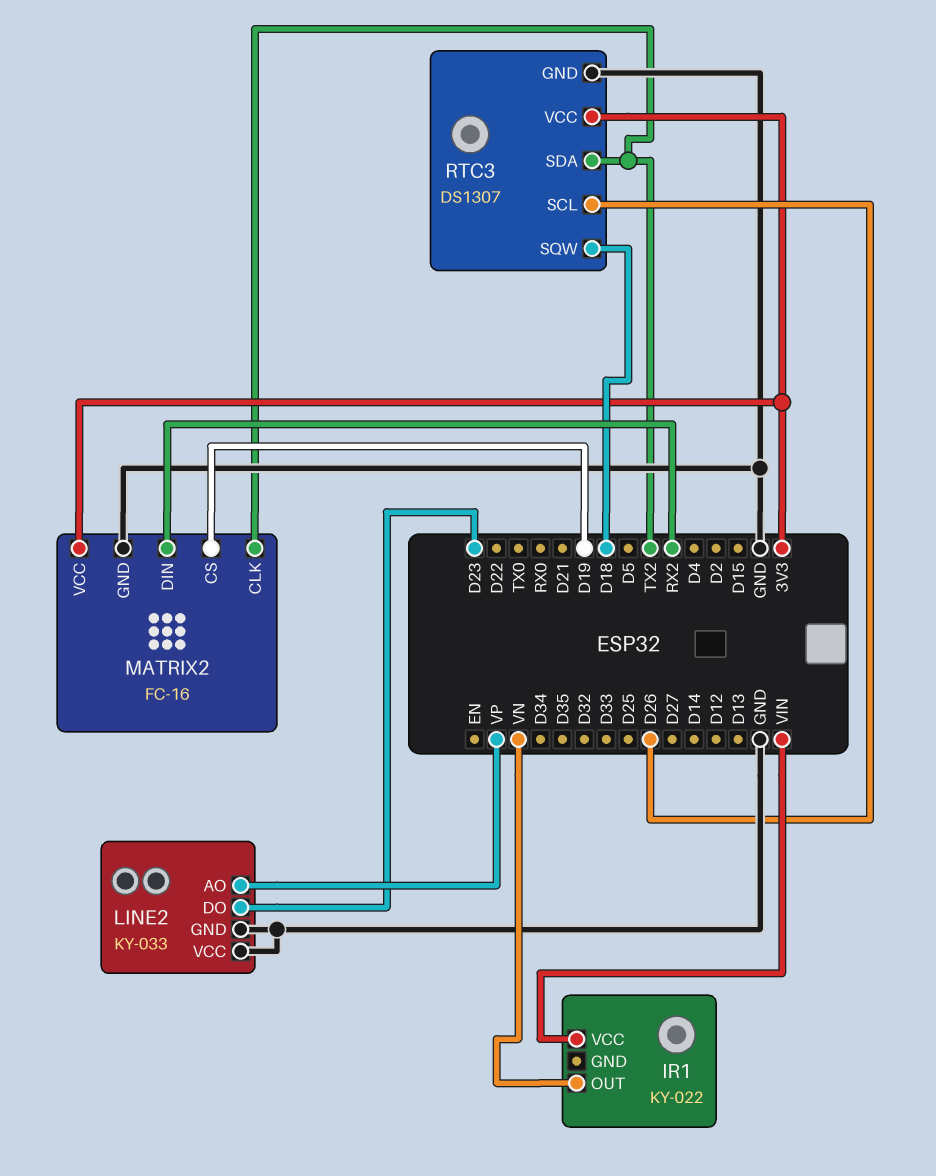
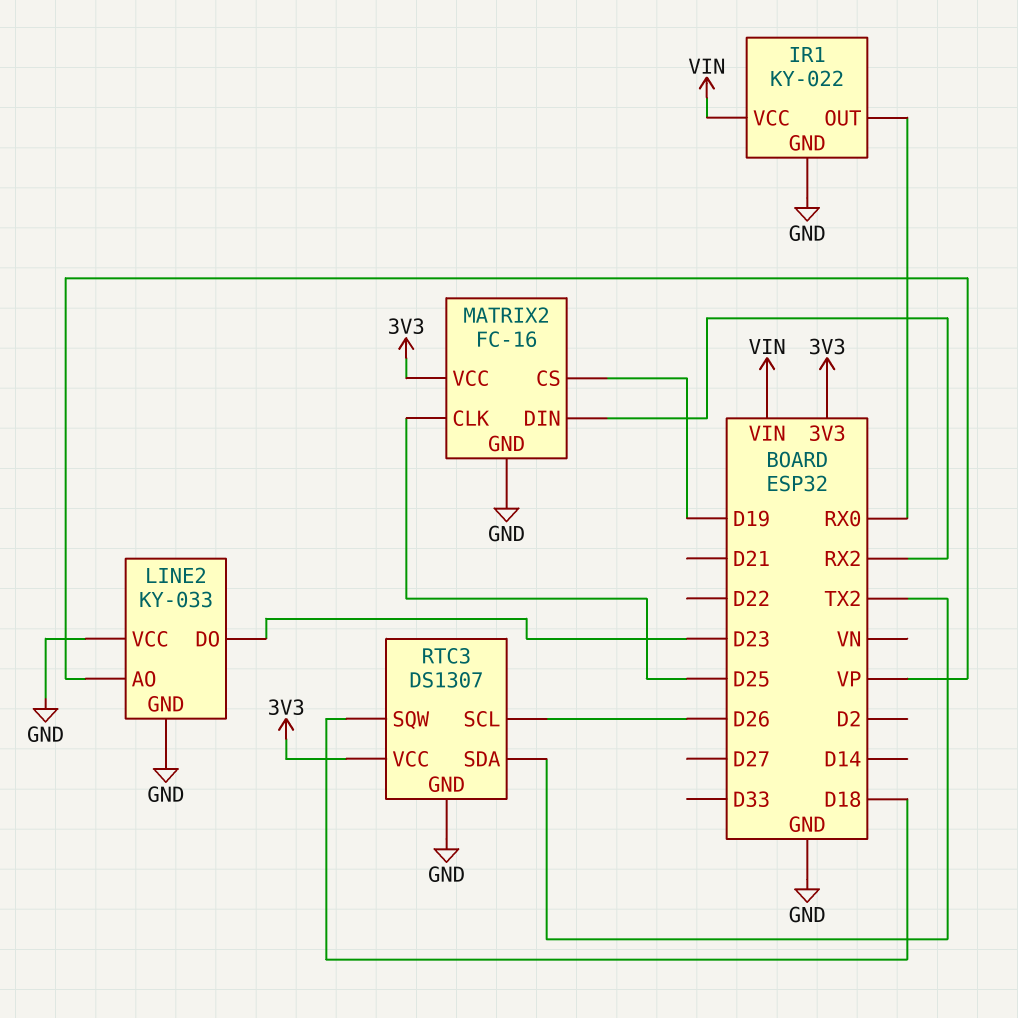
IR1 pin GND: none -> GND
IR1 pin OUT: VN -> RX0
MATRIX2 pin CLK: TX2 -> D25

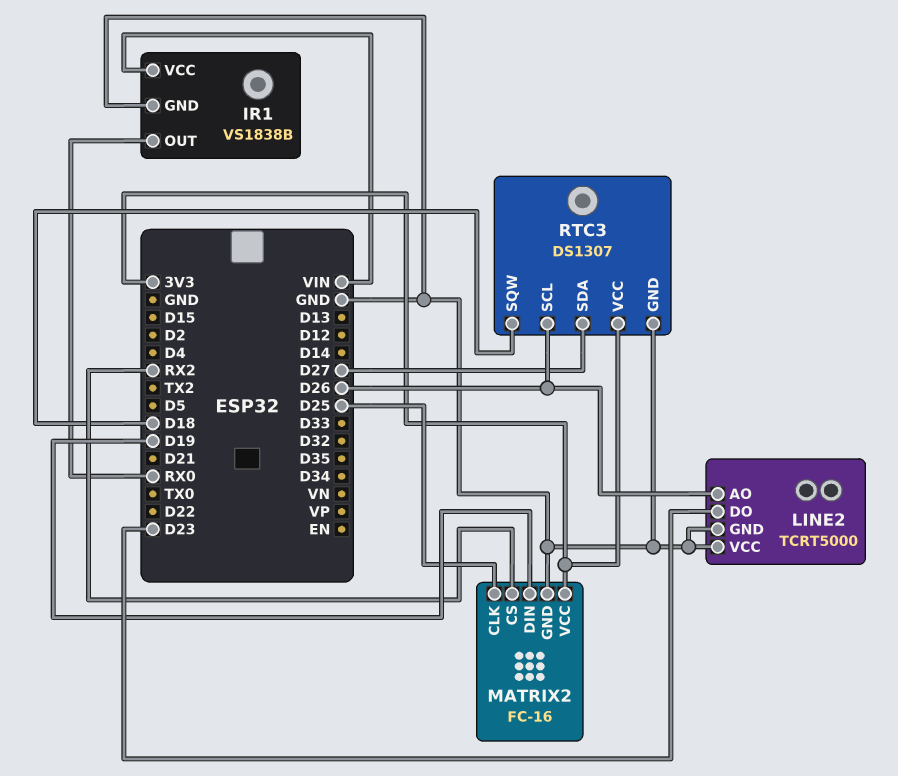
IR1: KY-022 -> VS1838B
LINE2: KY-033 -> TCRT5000
LINE2 pin AO: VP -> D26
MATRIX2 pin CS: D19 -> RX2
MATRIX2 pin DIN: RX2 -> D19
RTC3 pin SDA: TX2 -> D27

